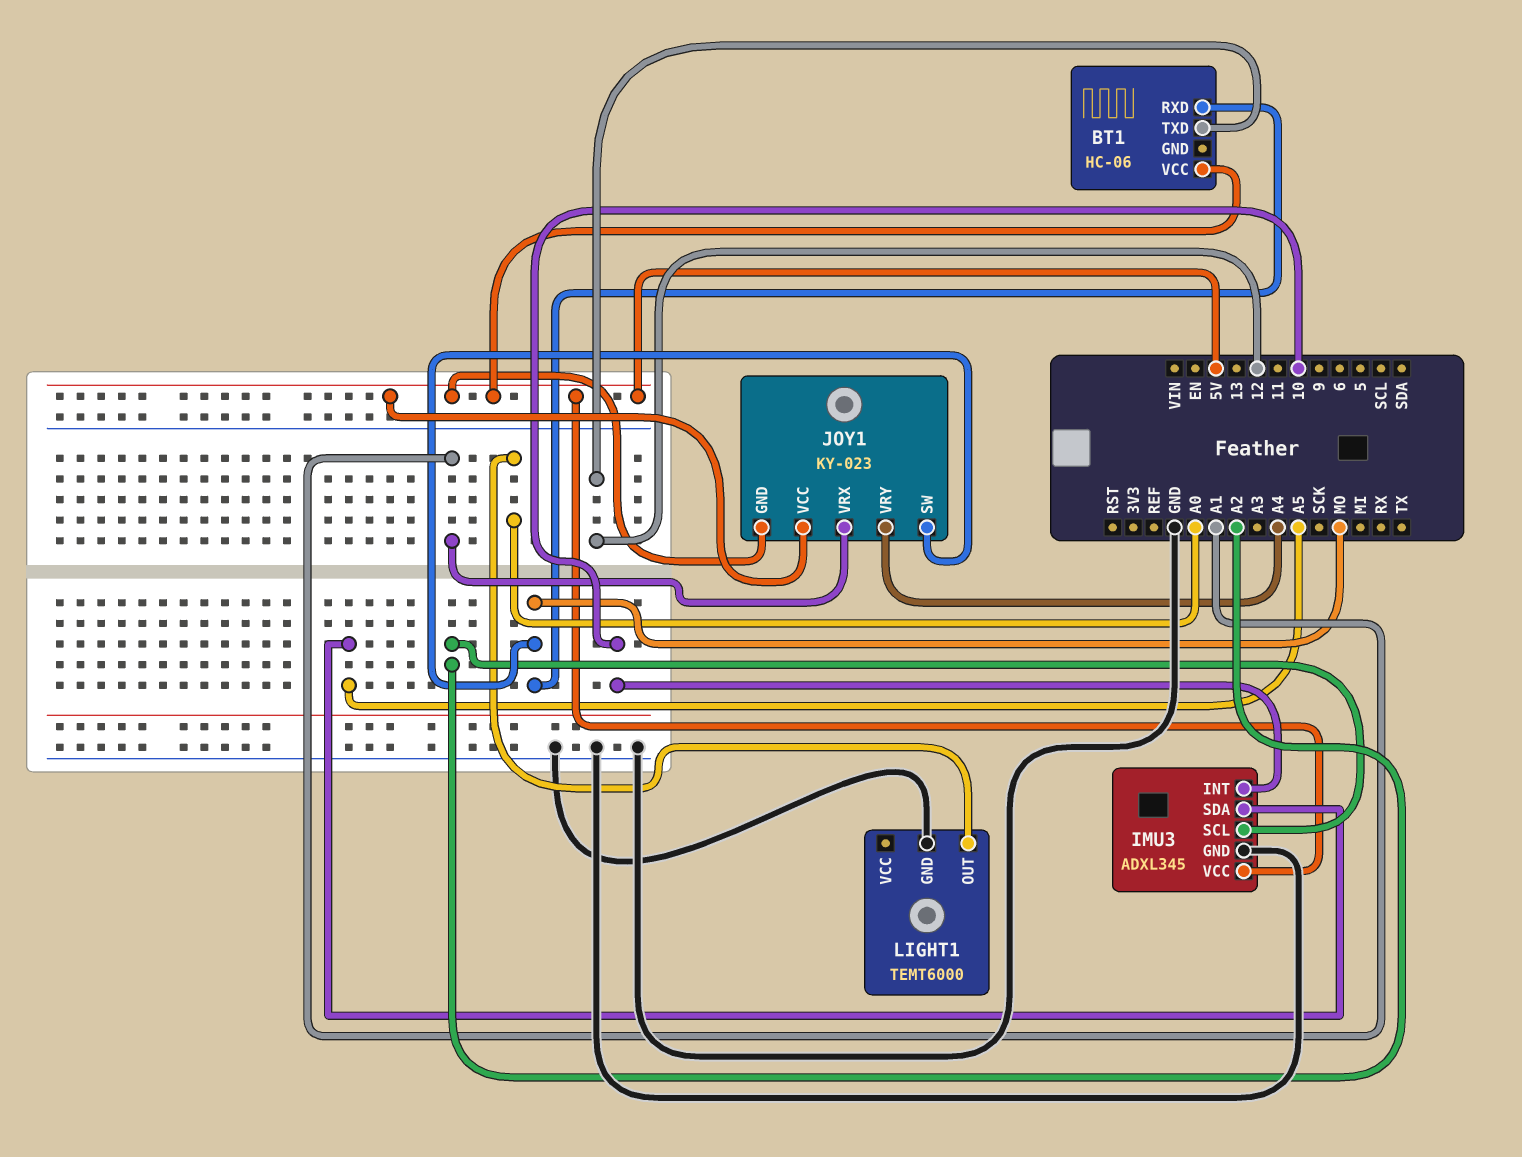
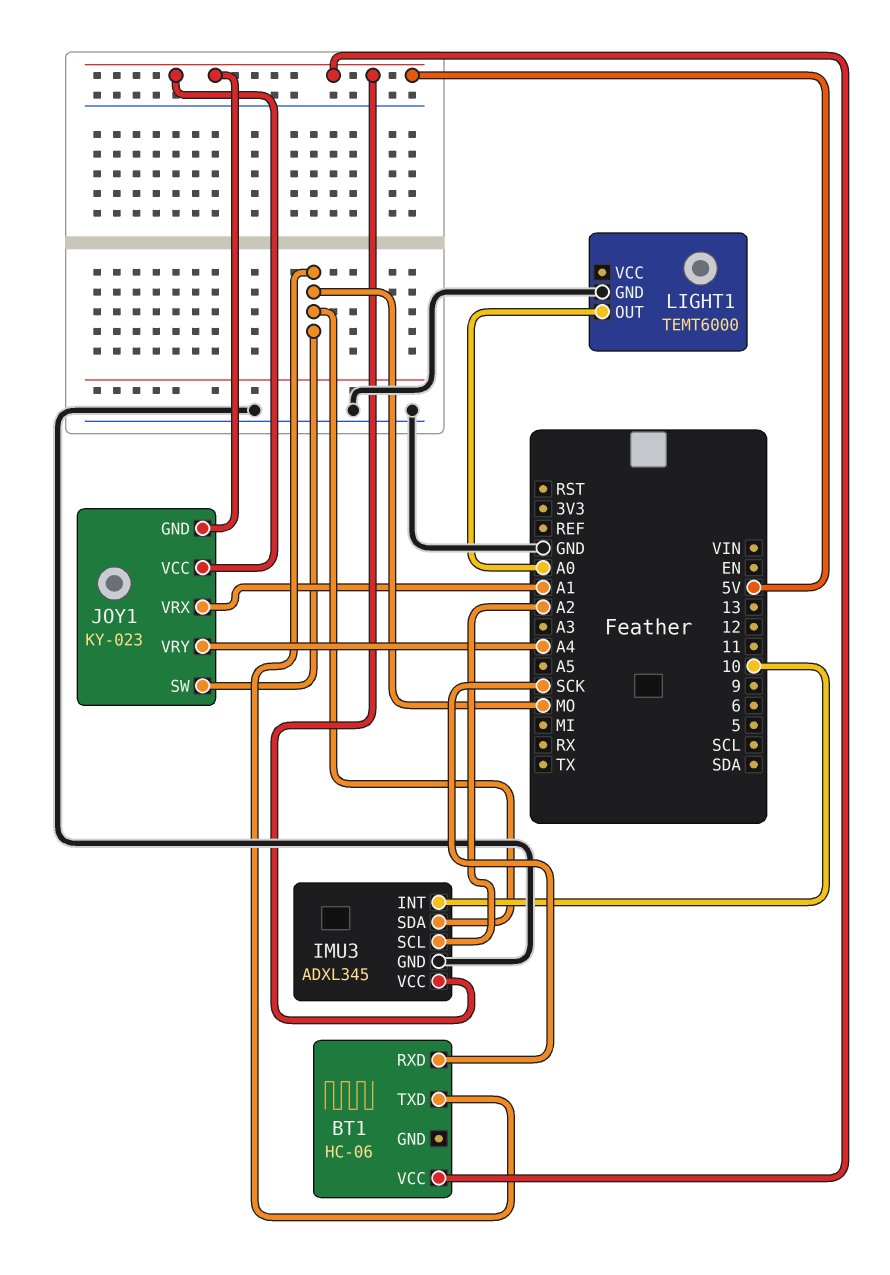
BT1 pin RXD: MO -> SCK
BT1 pin TXD: 12 -> MO
IMU3 pin SDA: A5 -> MO

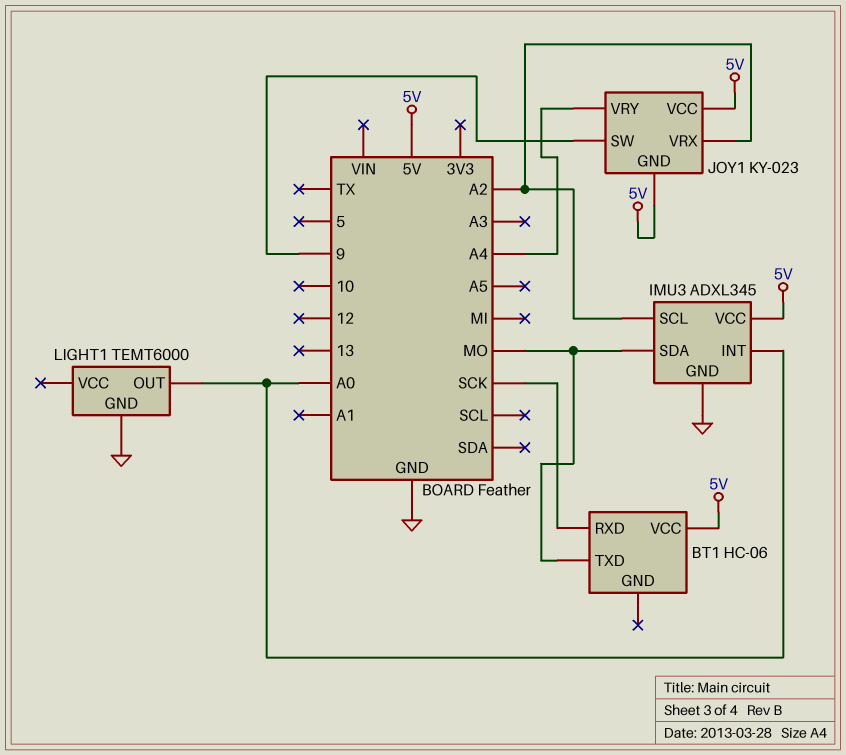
IMU3 pin INT: 10 -> A0
JOY1 pin SW: MO -> 9
JOY1 pin VRX: A1 -> A2

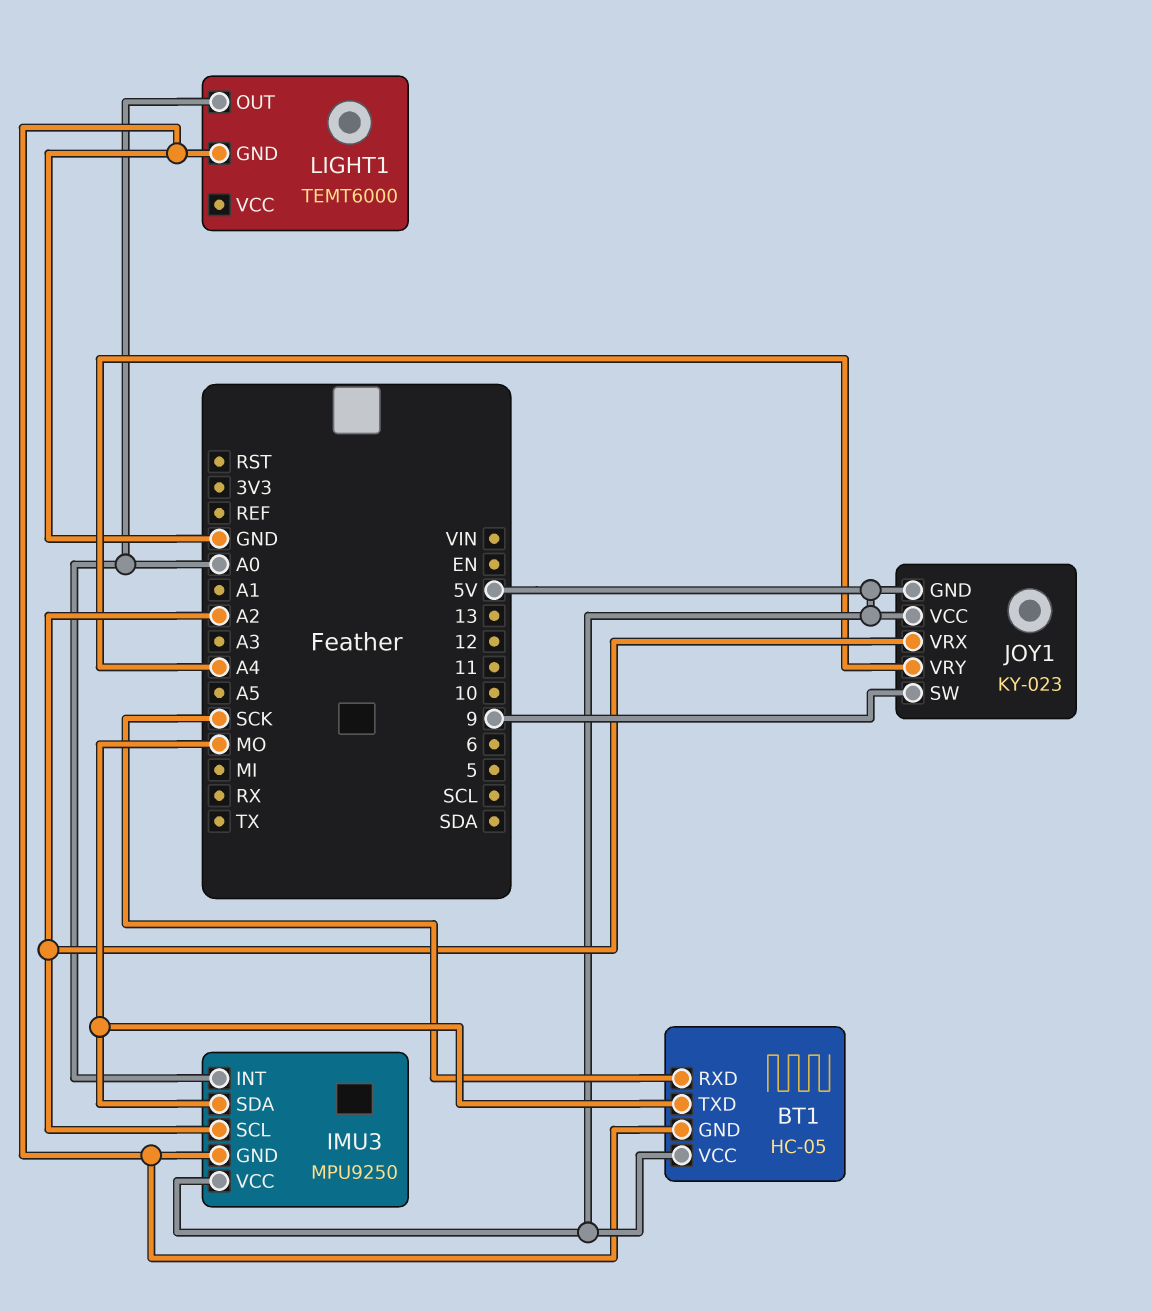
BT1: HC-06 -> HC-05
BT1 pin GND: none -> GND
IMU3: ADXL345 -> MPU9250

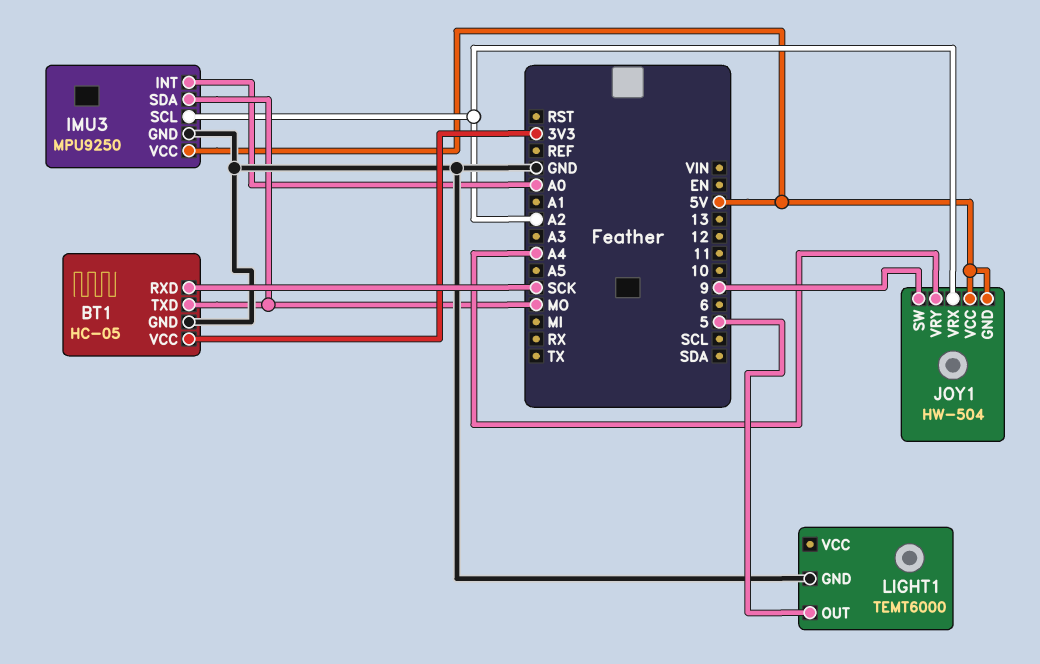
BT1 pin VCC: 5V -> 3V3
JOY1: KY-023 -> HW-504
LIGHT1 pin OUT: A0 -> 5

